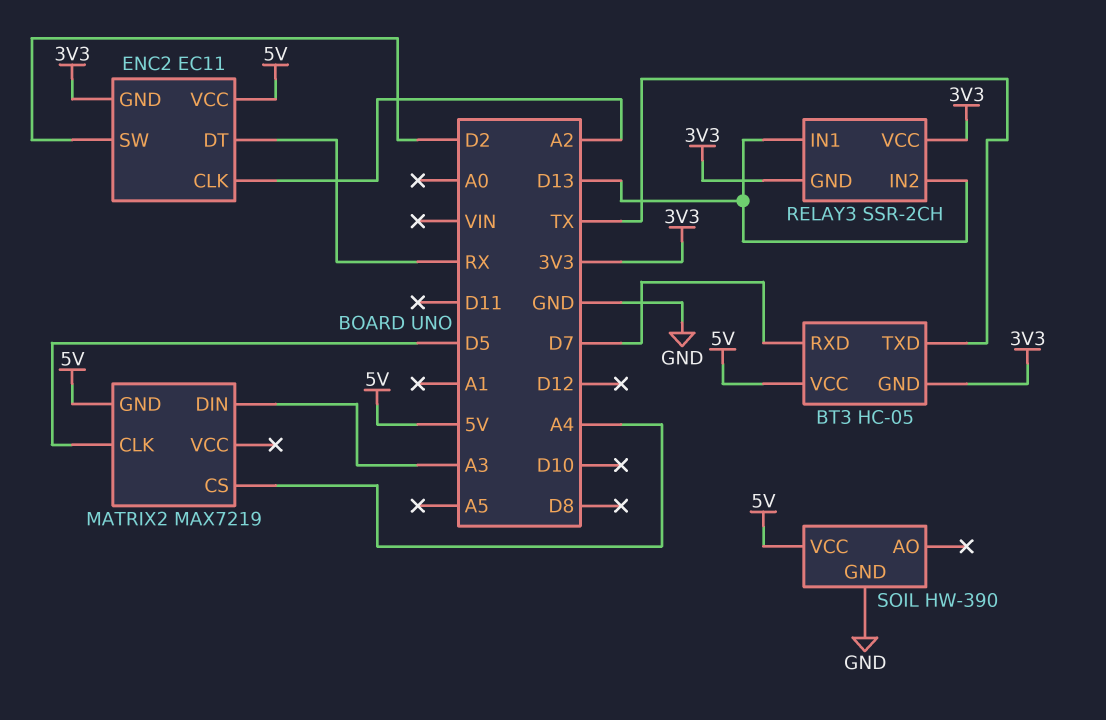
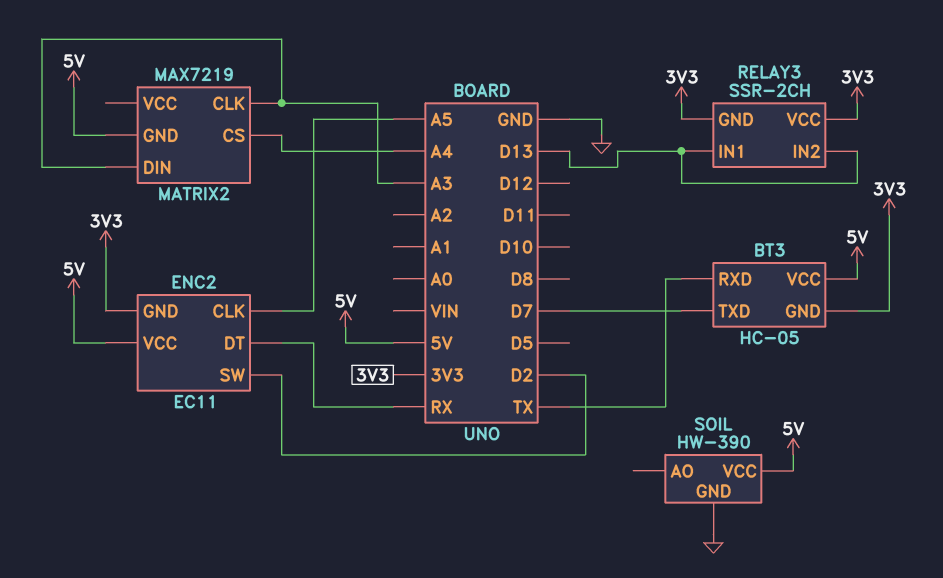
BT3 pin RXD: D7 -> TX
BT3 pin TXD: TX -> D7
ENC2 pin CLK: A2 -> A5
MATRIX2 pin CLK: D5 -> A3

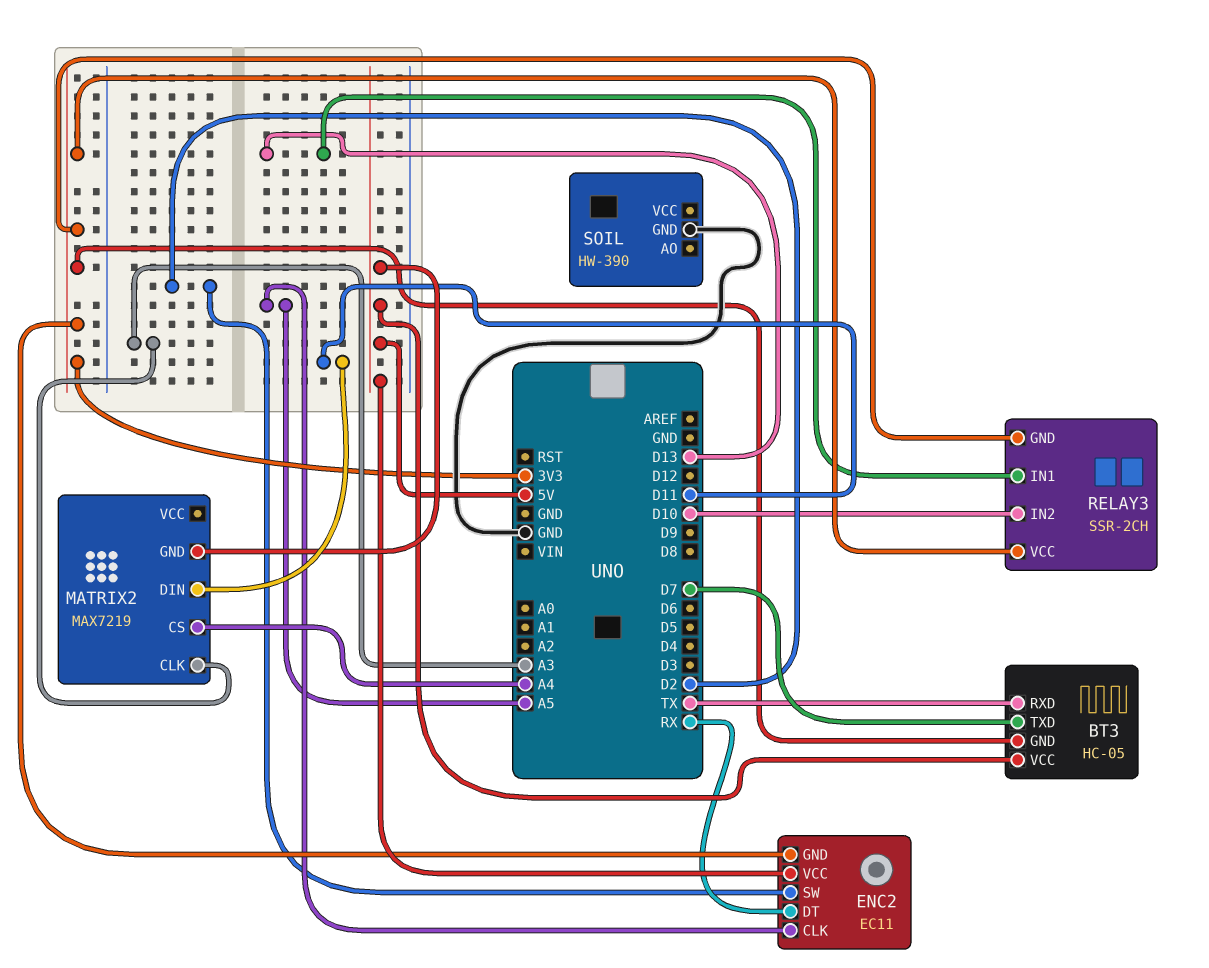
MATRIX2 pin DIN: A3 -> D11
RELAY3 pin IN2: D13 -> D10
SOIL pin VCC: 5V -> none

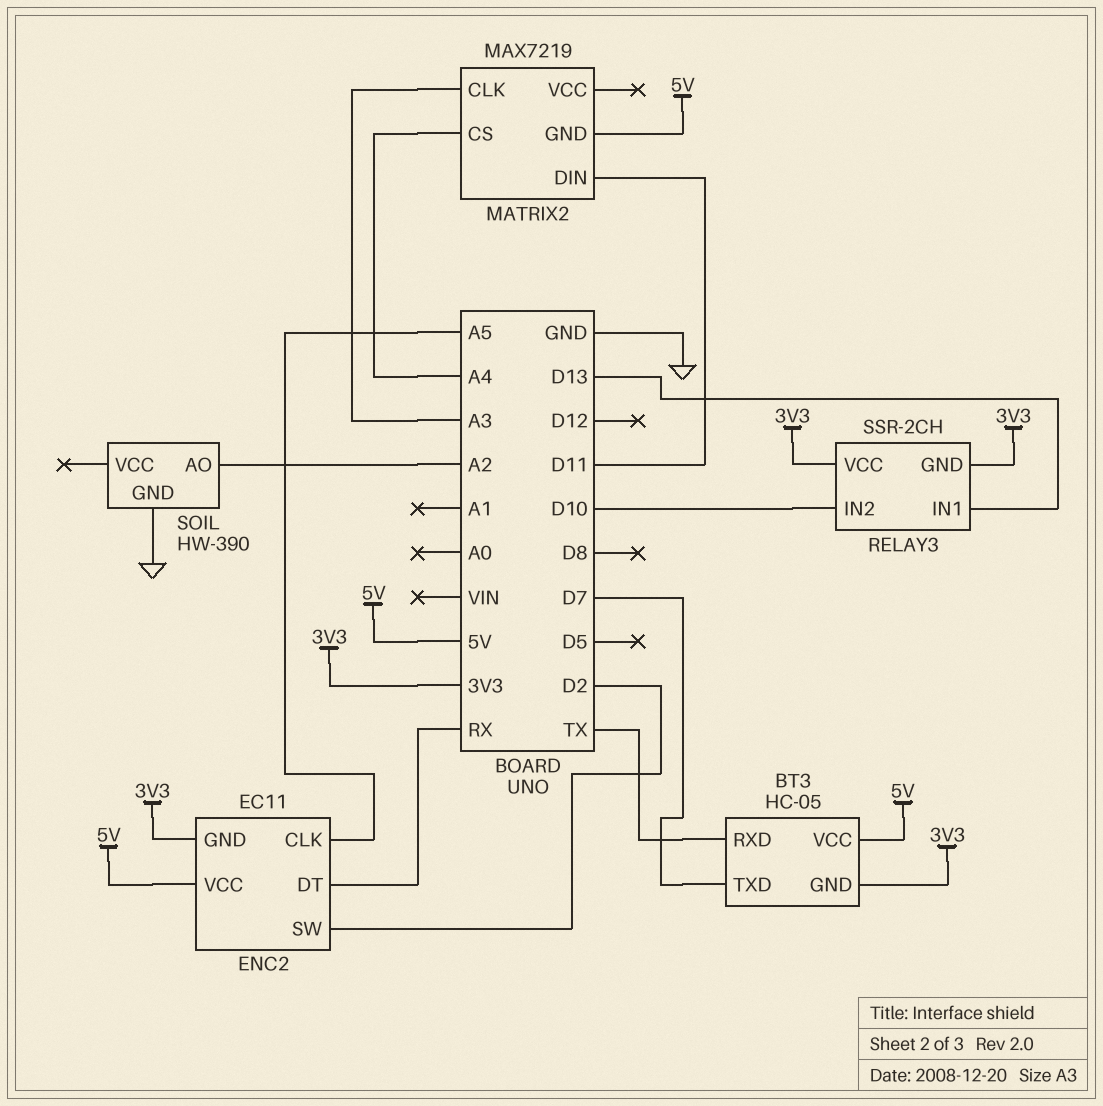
SOIL pin AO: none -> A2

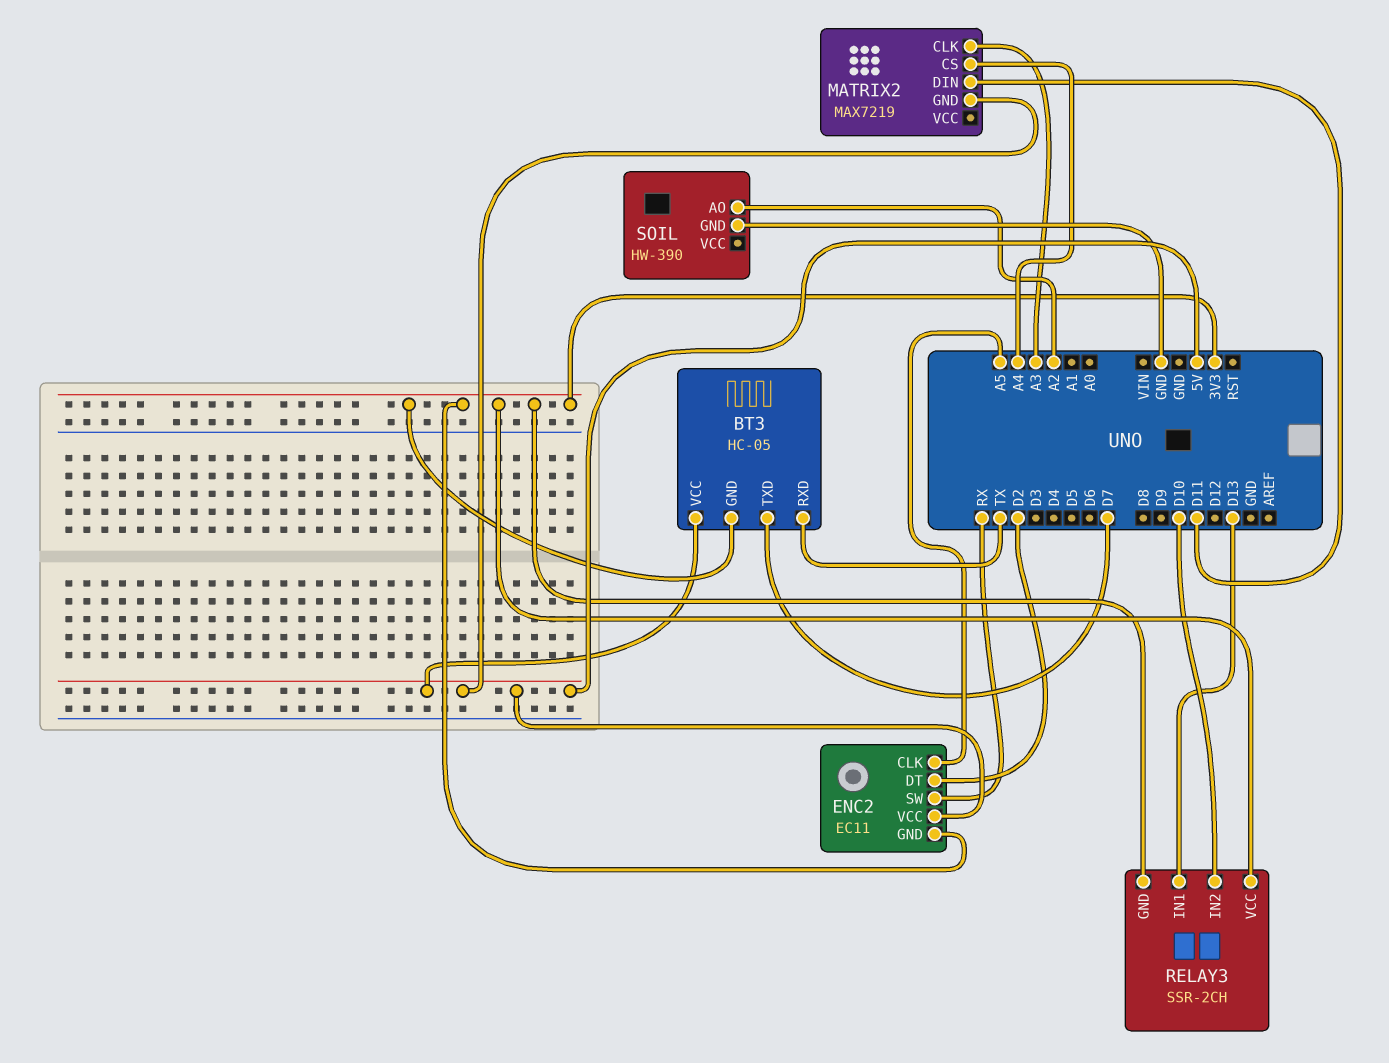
ENC2 pin DT: RX -> D2
ENC2 pin SW: D2 -> RX

